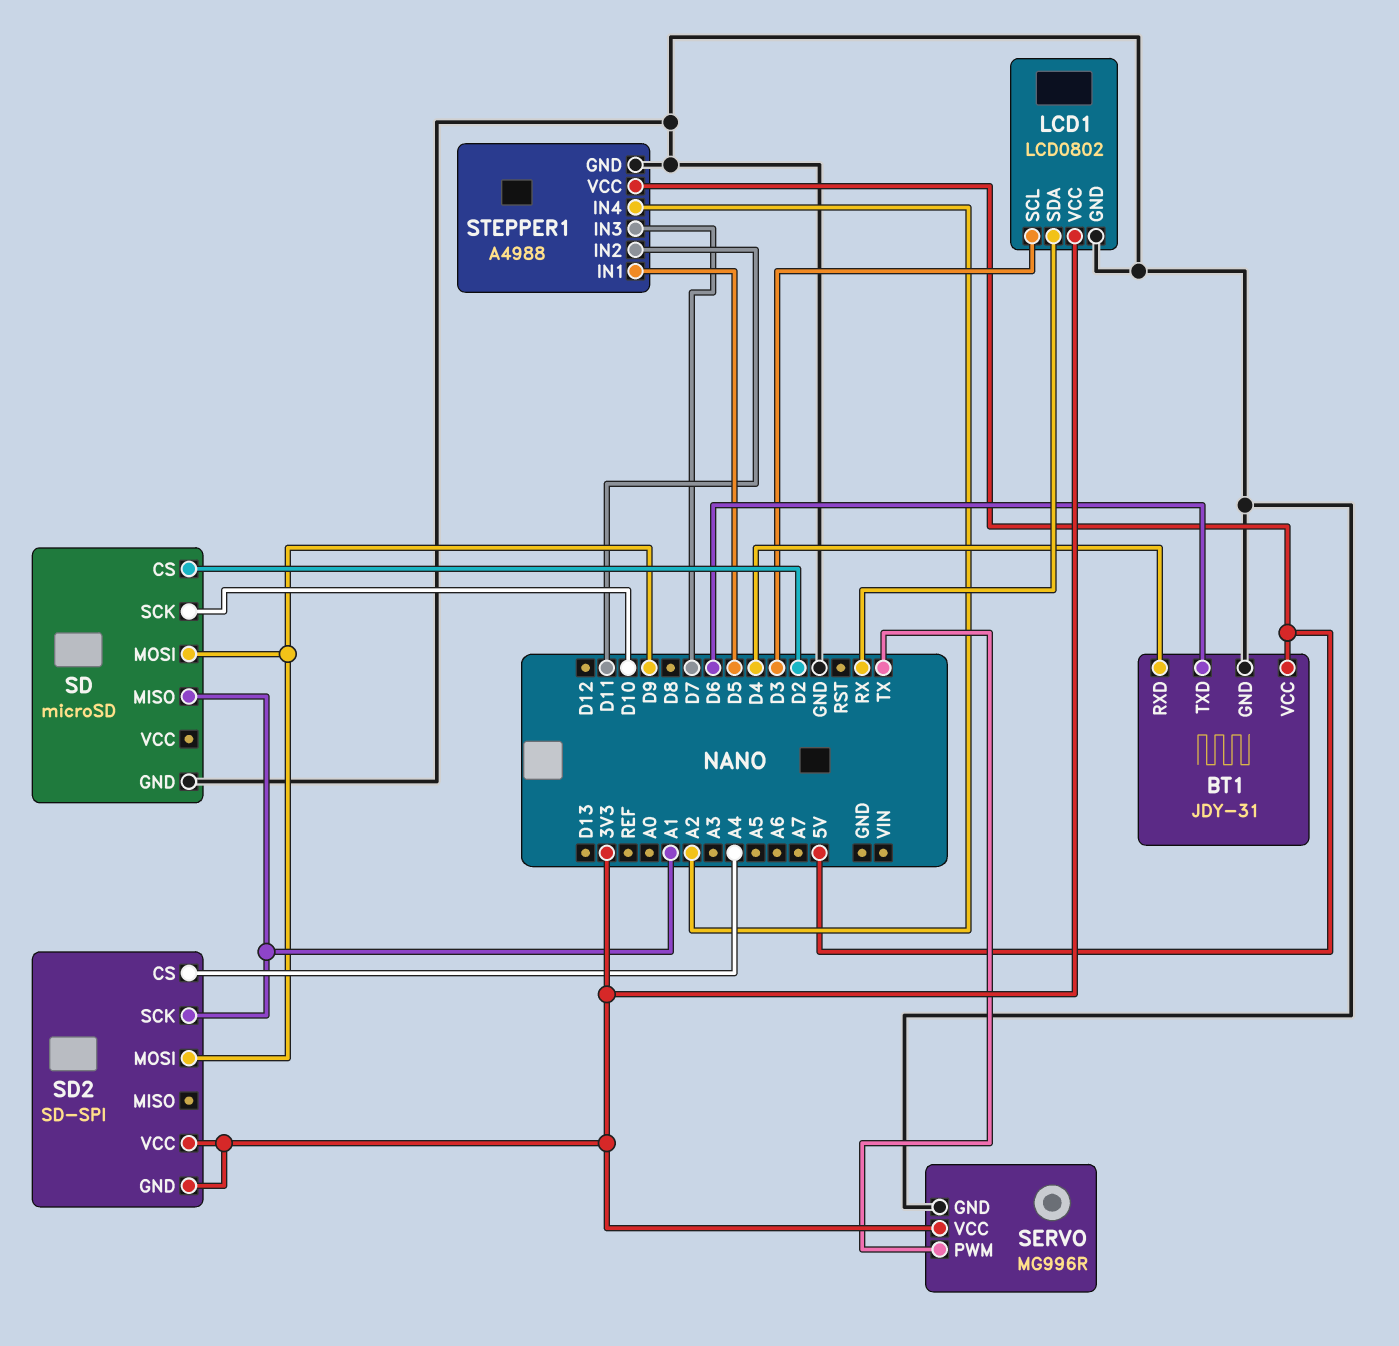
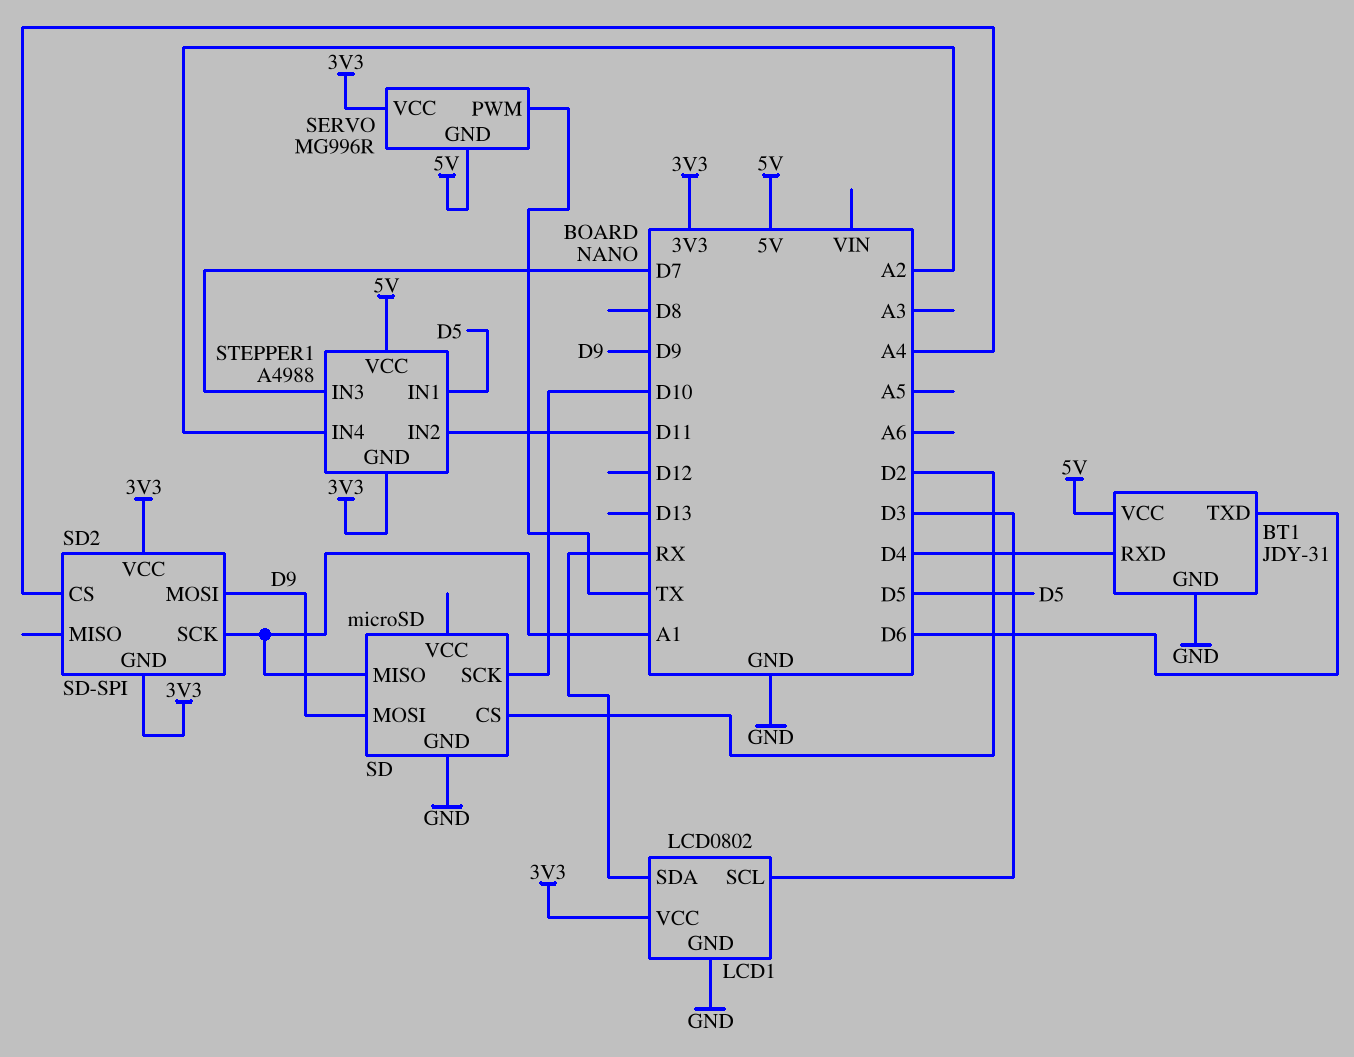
SERVO pin GND: GND -> 5V
STEPPER1 pin GND: GND -> 3V3

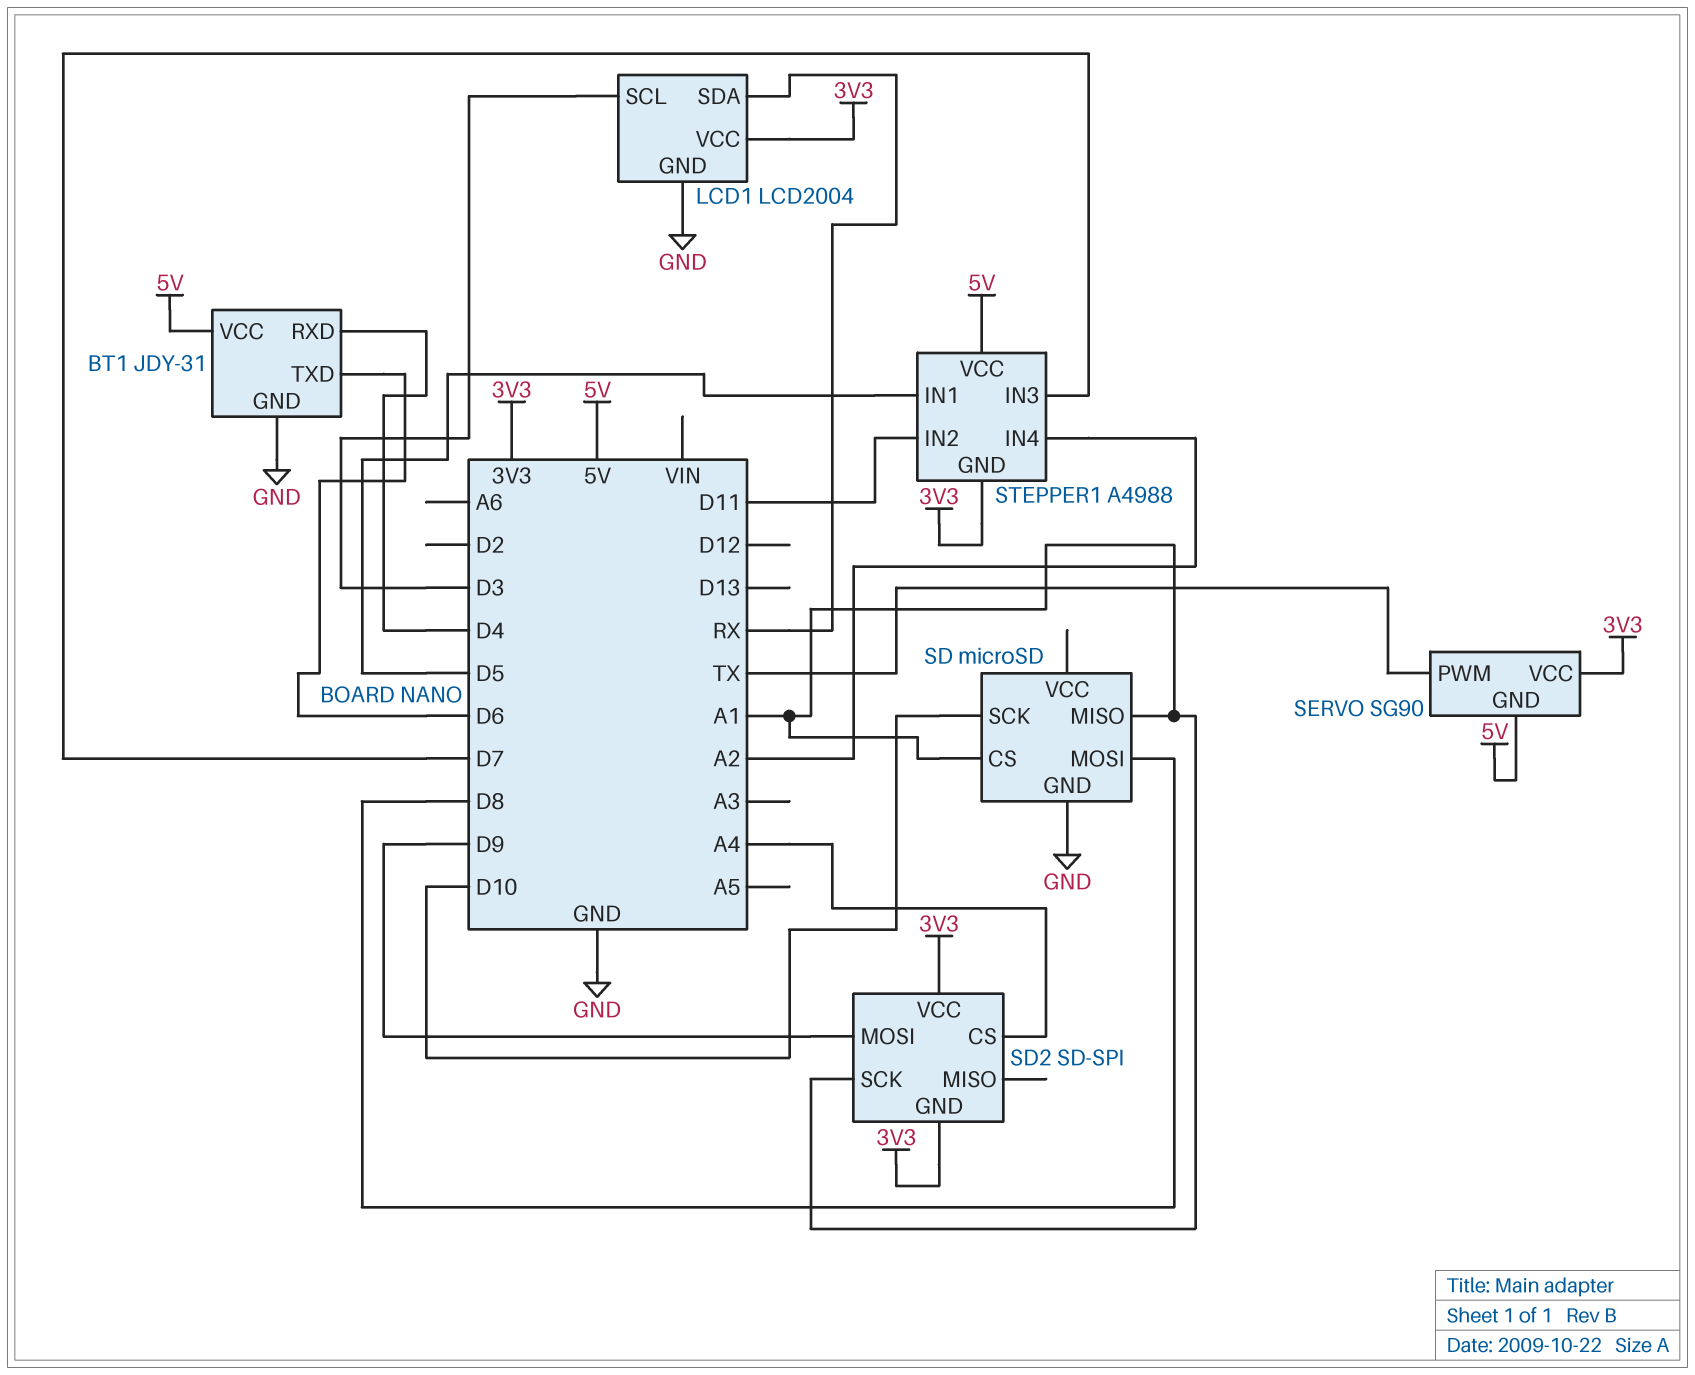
LCD1: LCD0802 -> LCD2004
SD pin CS: D2 -> A1
SD pin MOSI: D9 -> D8
SERVO: MG996R -> SG90

